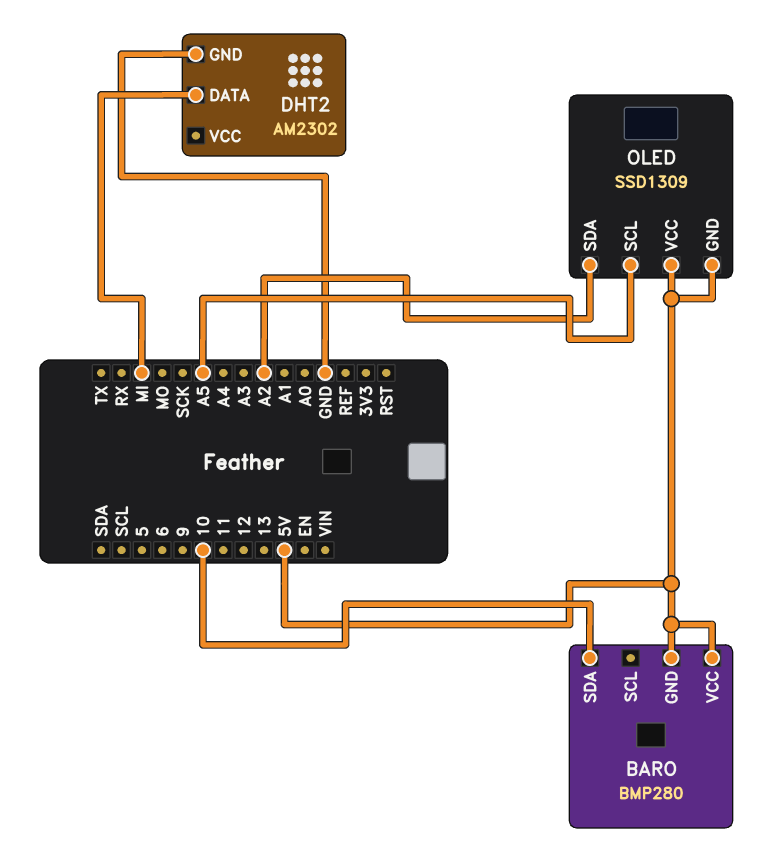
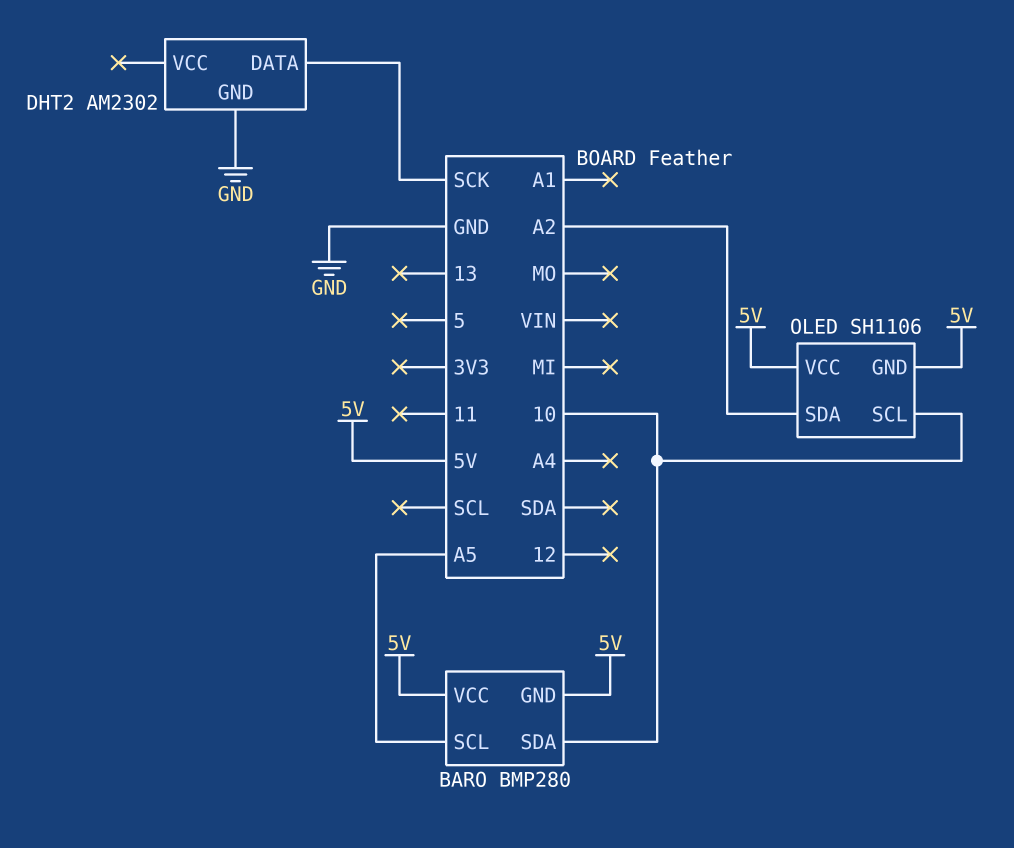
BARO pin SCL: none -> A5
DHT2 pin DATA: MI -> SCK
OLED: SSD1309 -> SH1106
OLED pin SCL: A5 -> 10

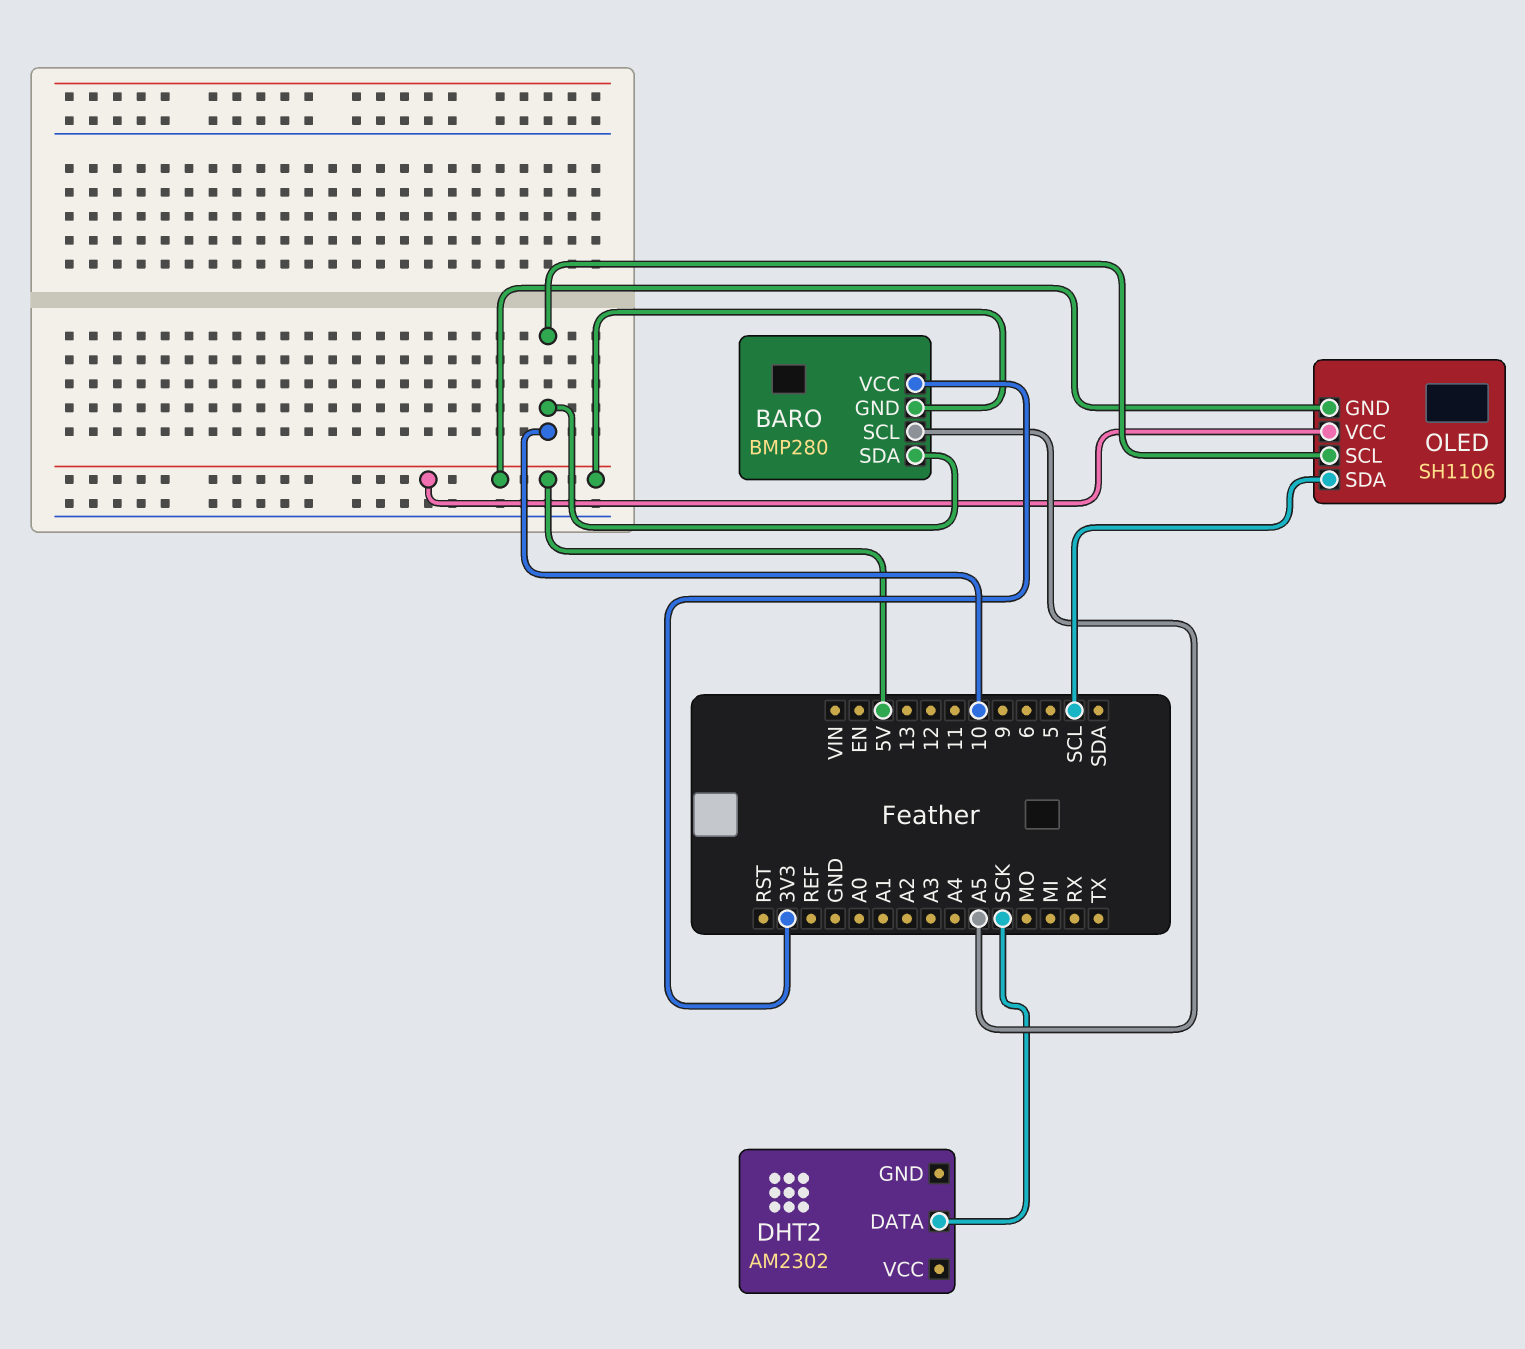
BARO pin VCC: 5V -> 3V3
DHT2 pin GND: GND -> none
OLED pin SDA: A2 -> SCL

